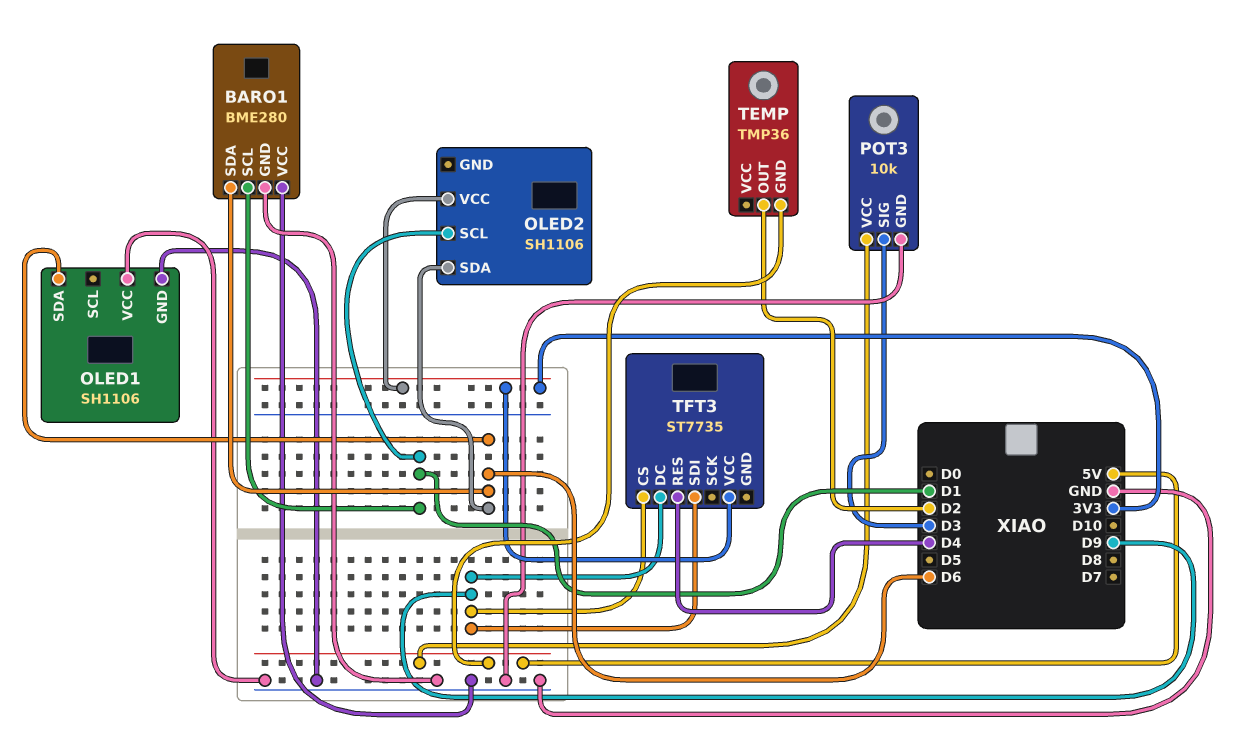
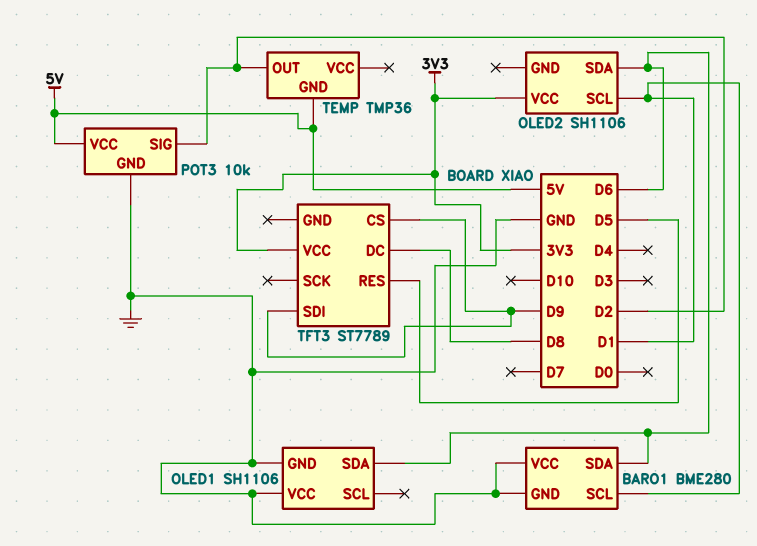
POT3 pin SIG: D3 -> D2
TFT3: ST7735 -> ST7789
TFT3 pin DC: D9 -> D8
TFT3 pin RES: D4 -> D5

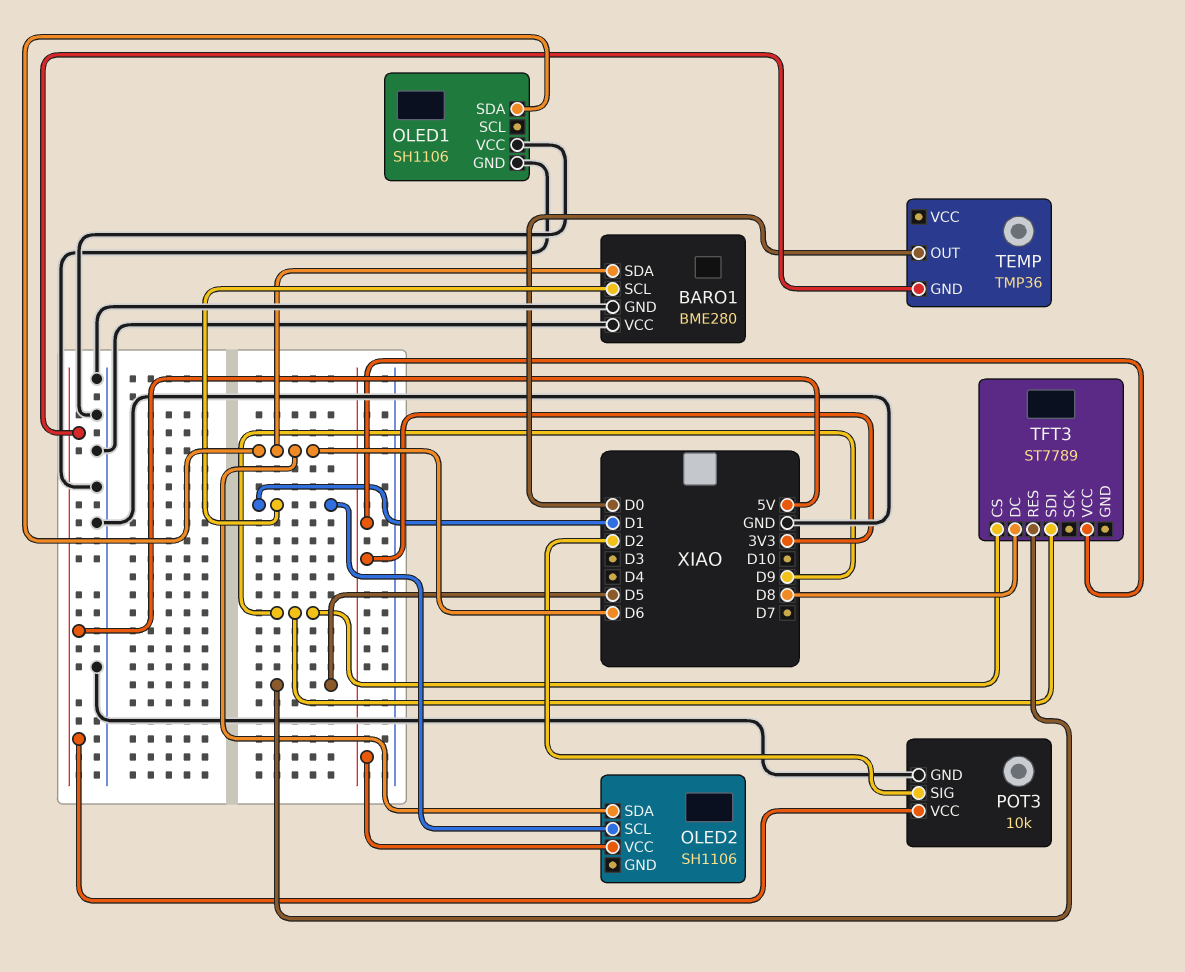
TEMP pin OUT: D2 -> D0

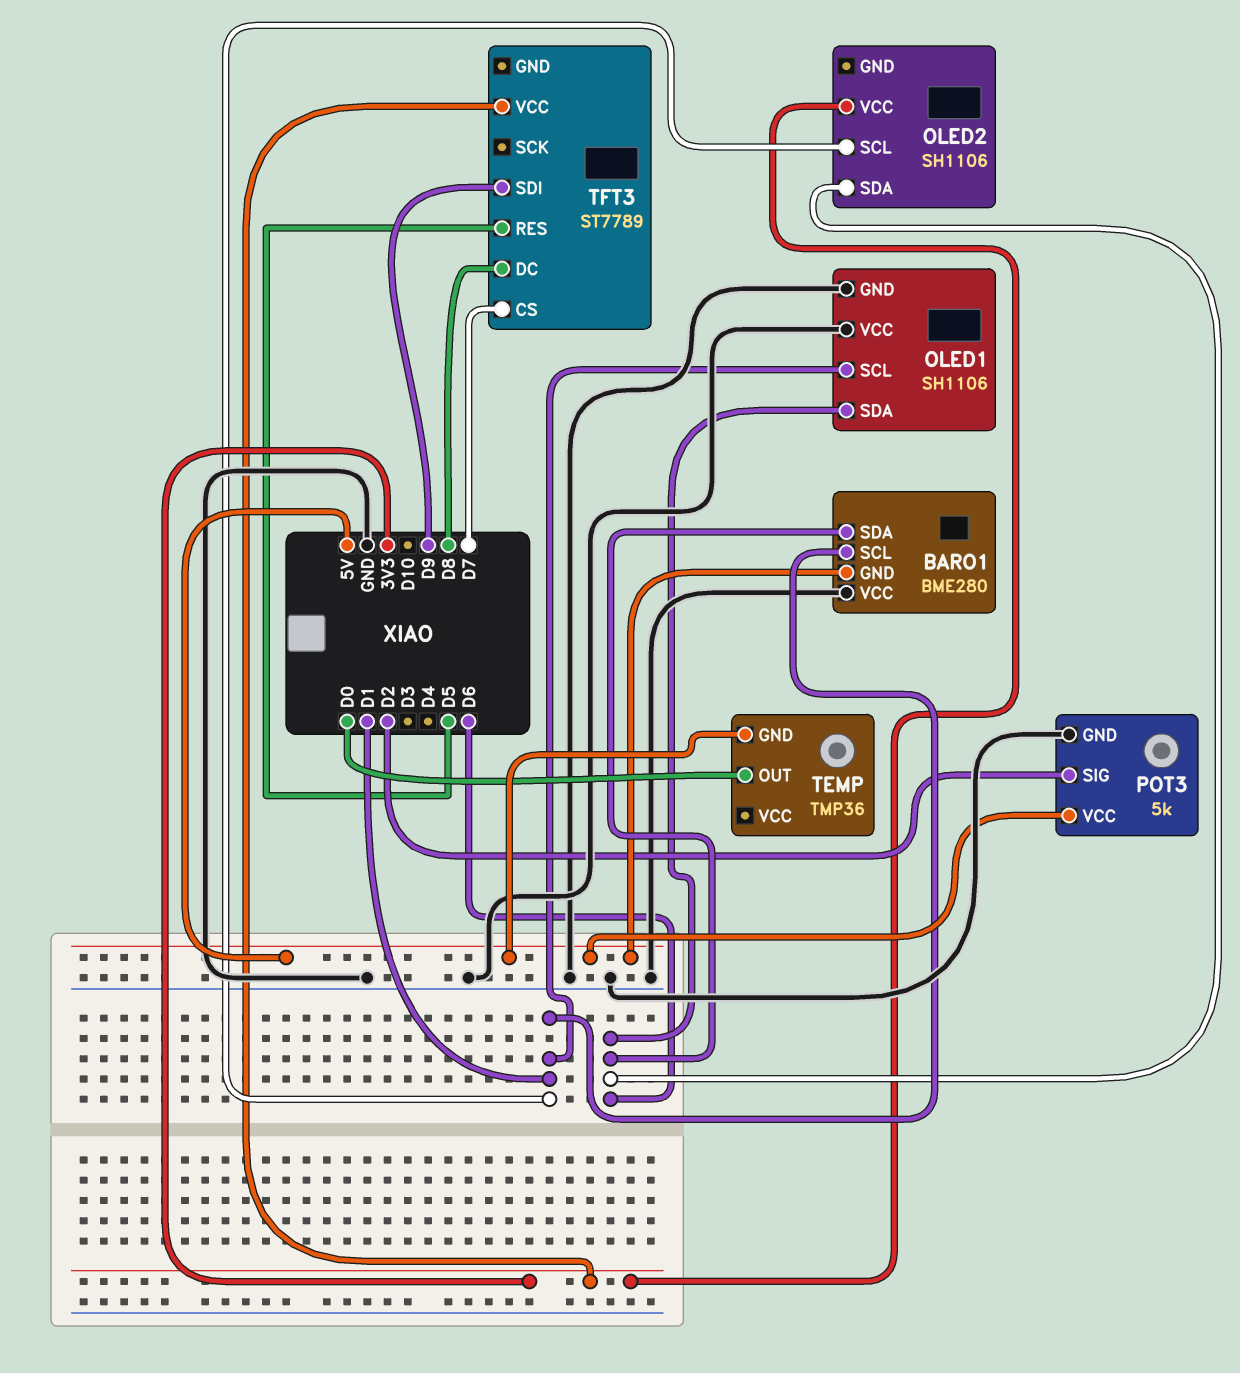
BARO1 pin GND: GND -> 5V
OLED1 pin SCL: none -> D1
POT3: 10k -> 5k
TFT3 pin CS: D9 -> D7

